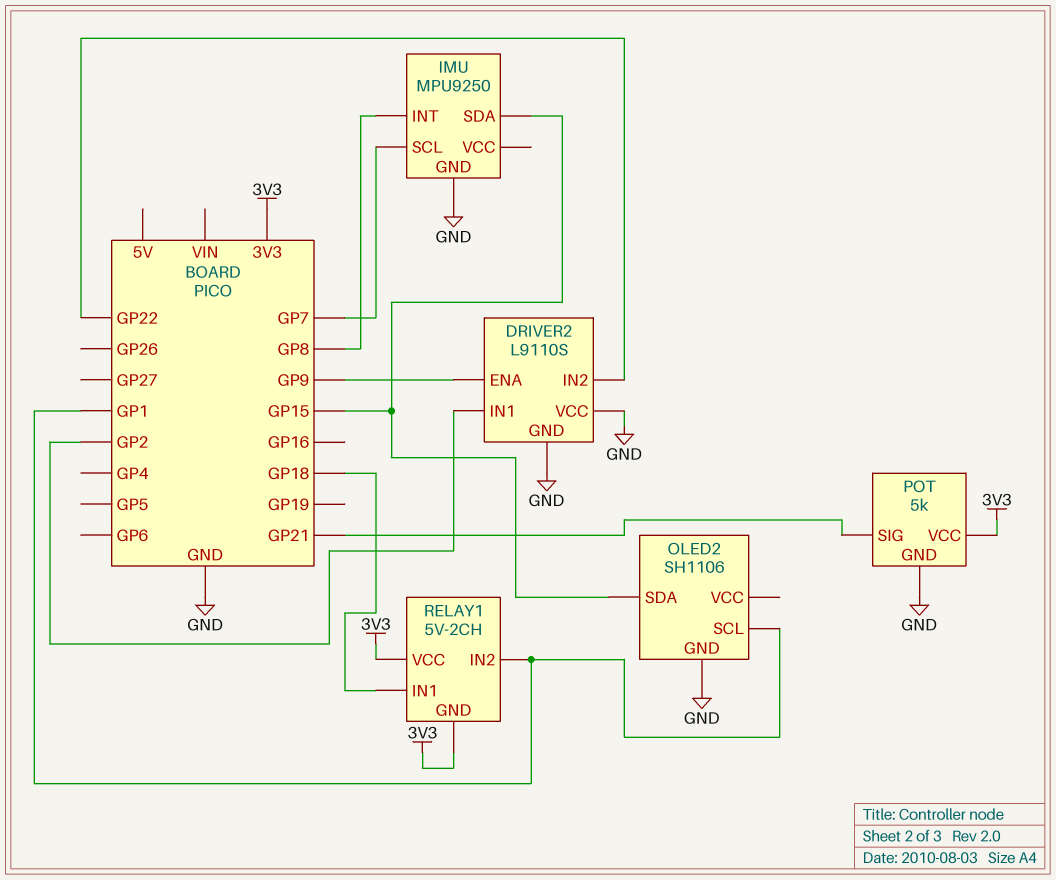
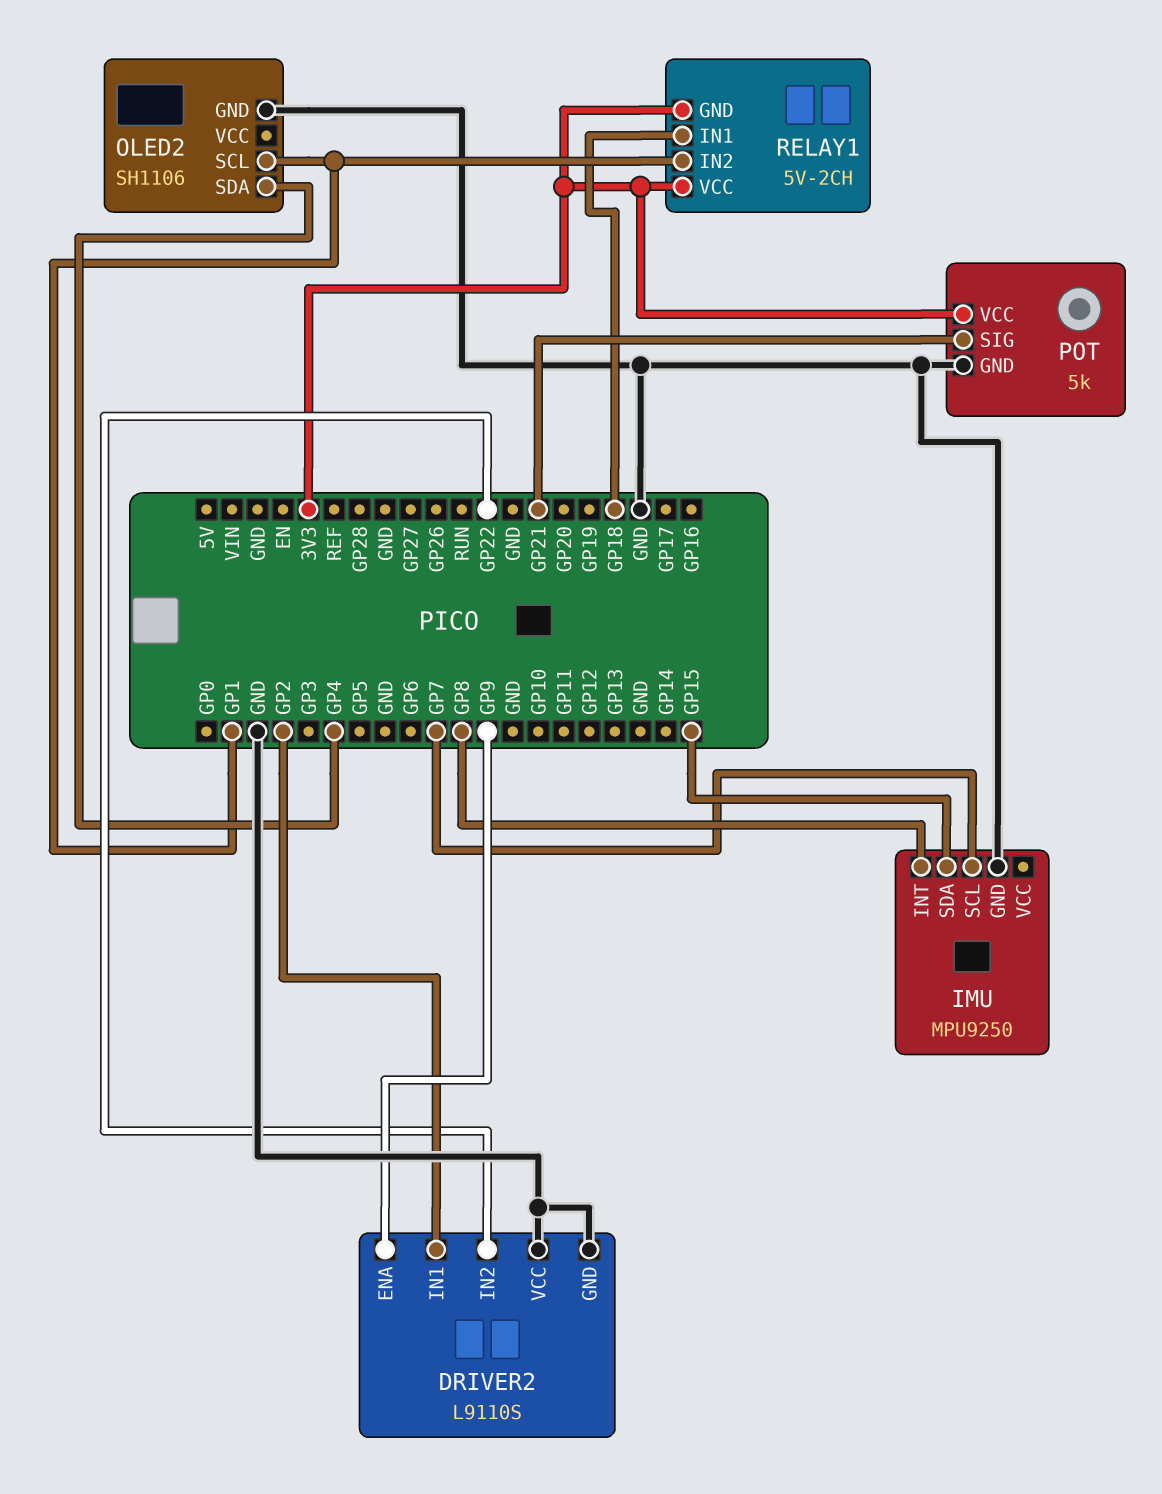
OLED2 pin SDA: GP15 -> GP4

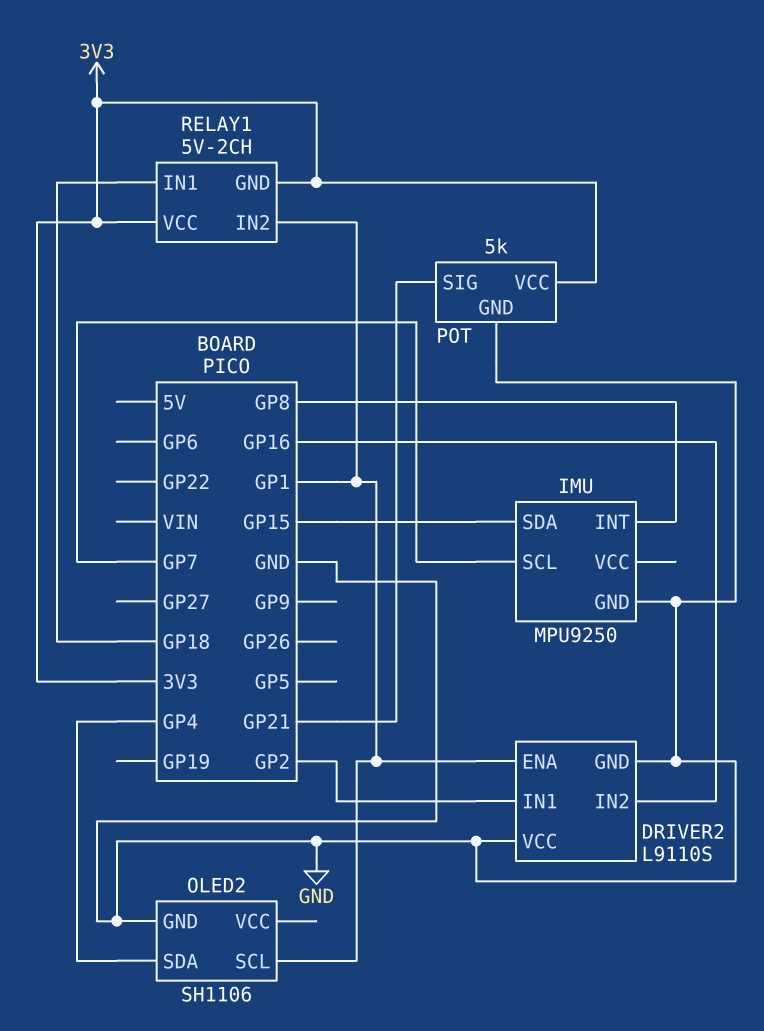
DRIVER2 pin ENA: GP9 -> GP1
DRIVER2 pin IN2: GP22 -> GP16

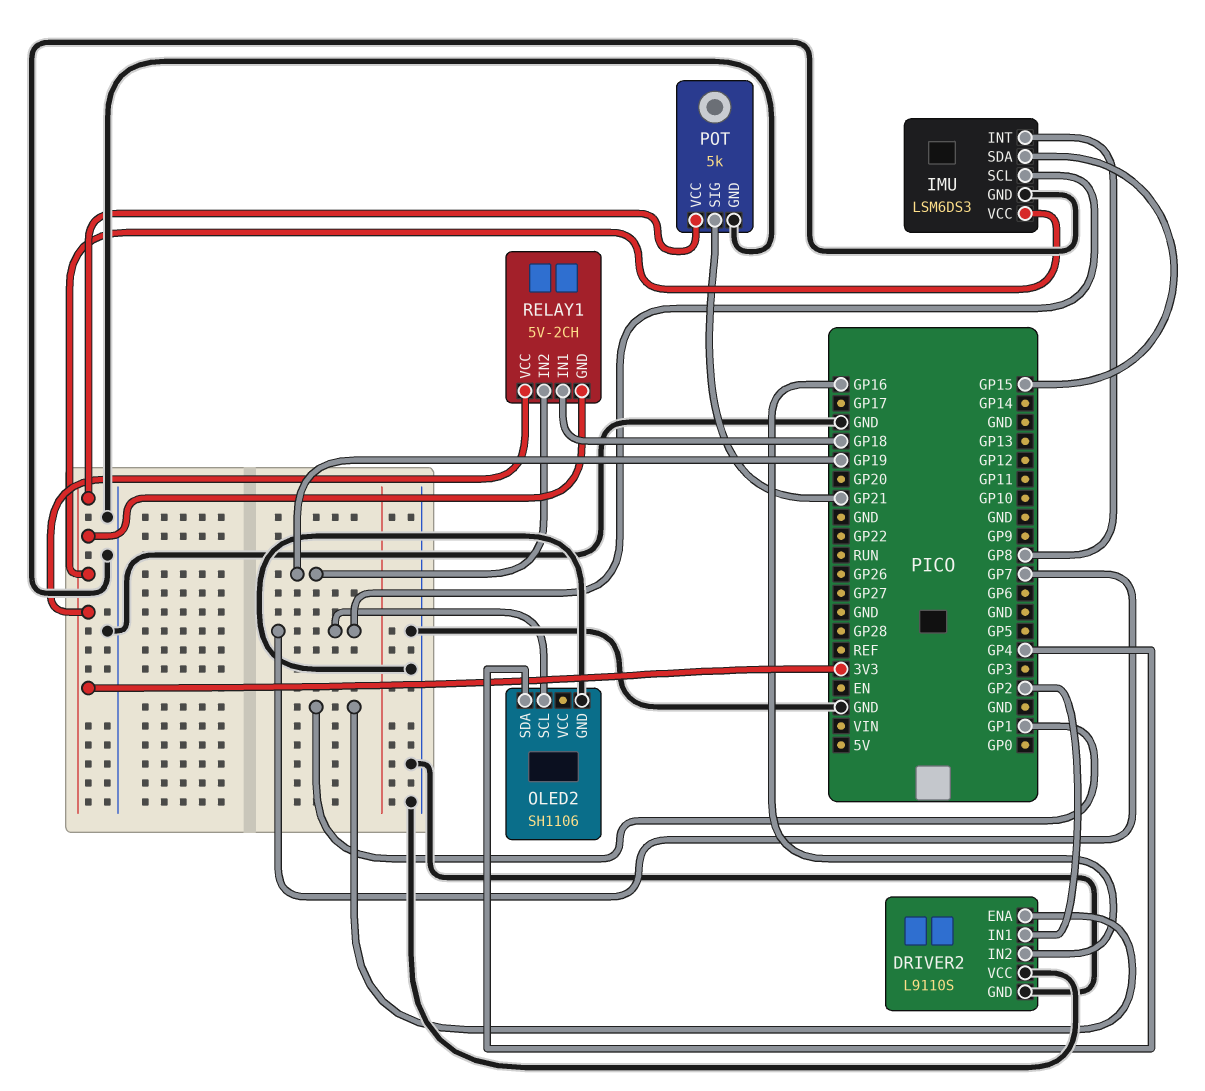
IMU: MPU9250 -> LSM6DS3
IMU pin VCC: none -> 3V3
OLED2 pin SCL: GP1 -> GP7
RELAY1 pin IN2: GP1 -> GP19

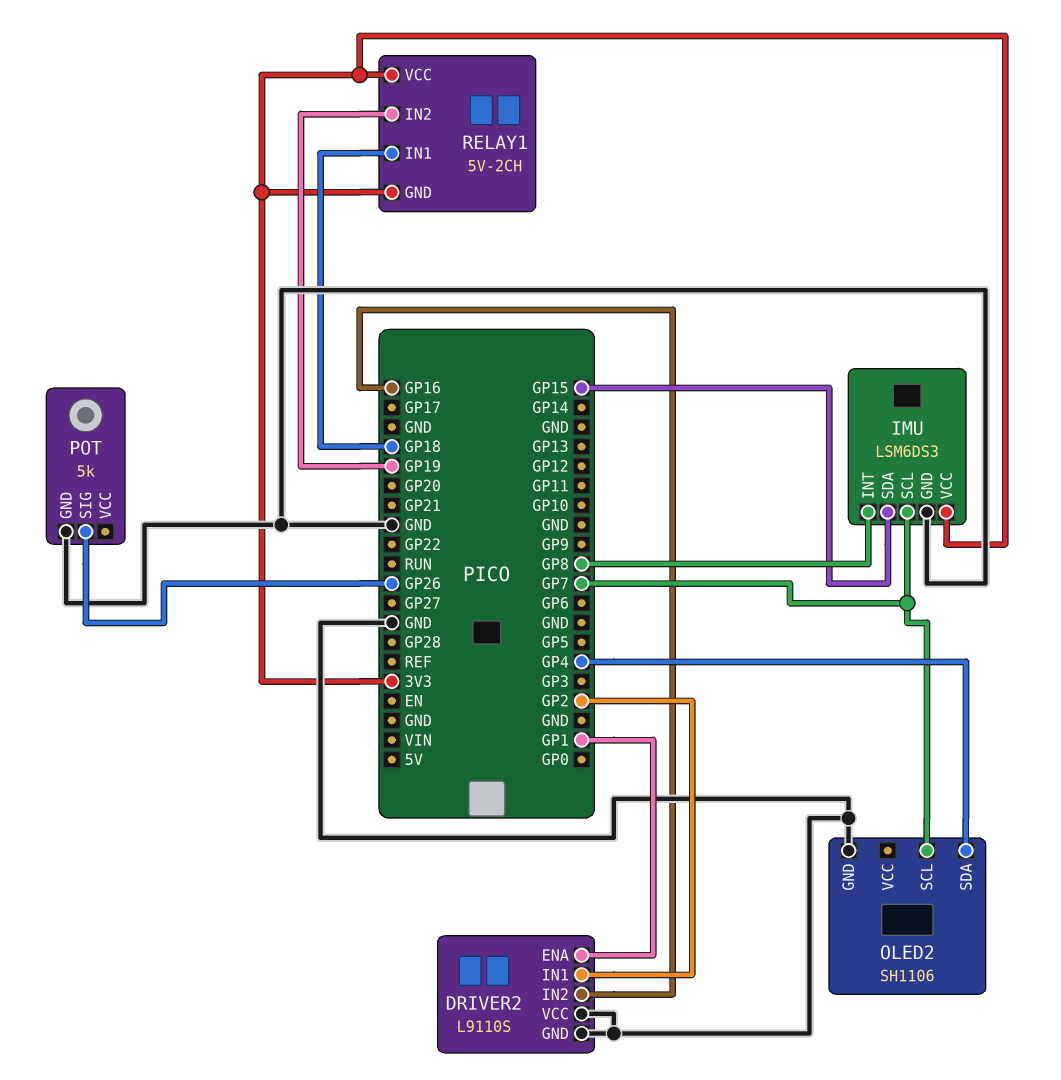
POT pin SIG: GP21 -> GP26
POT pin VCC: 3V3 -> none

